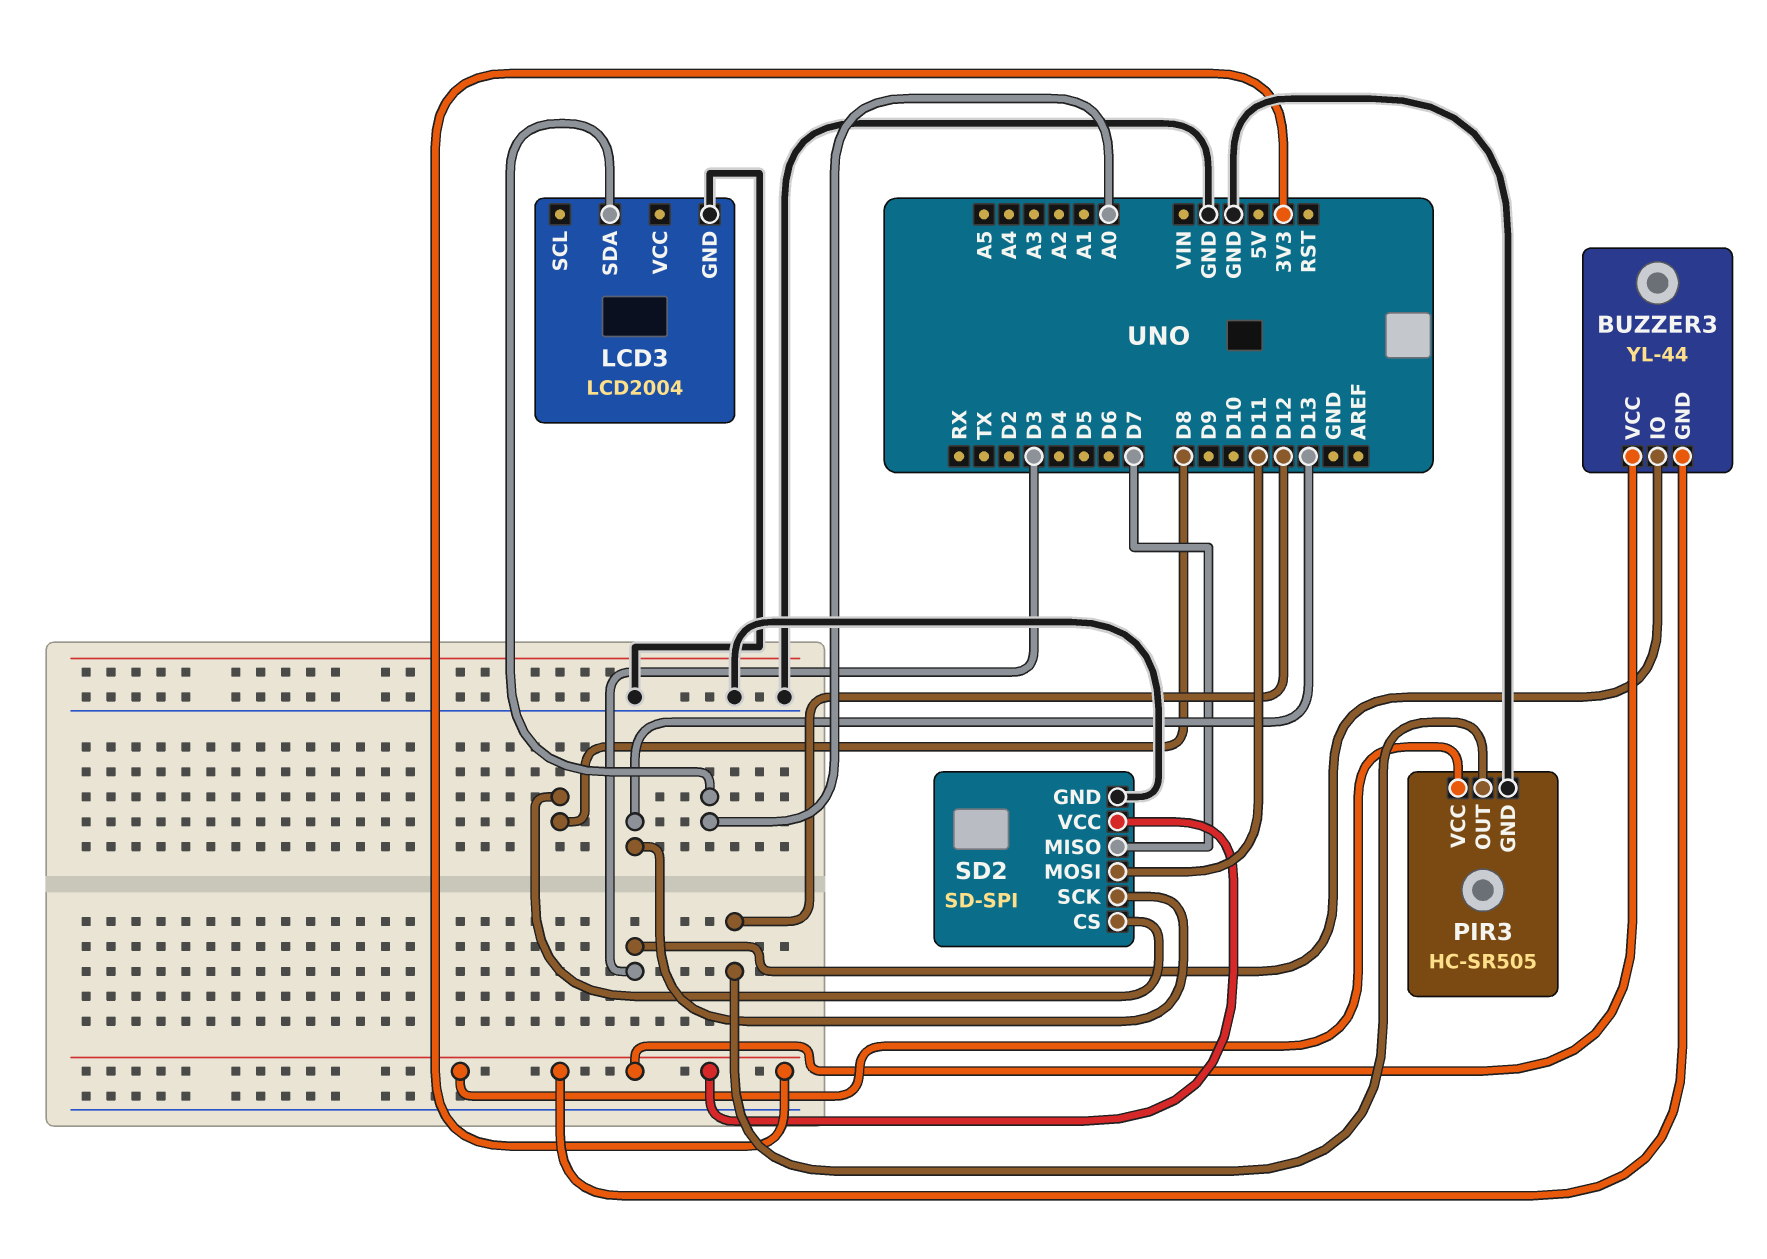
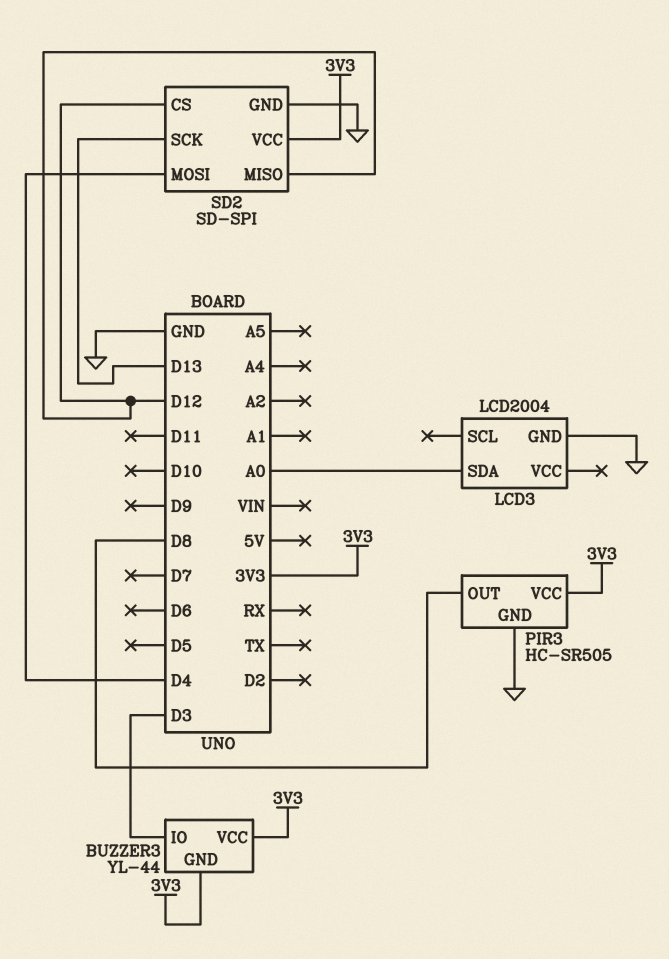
PIR3 pin OUT: D12 -> D8
SD2 pin CS: D8 -> D12
SD2 pin MISO: D7 -> D12
SD2 pin MOSI: D11 -> D4

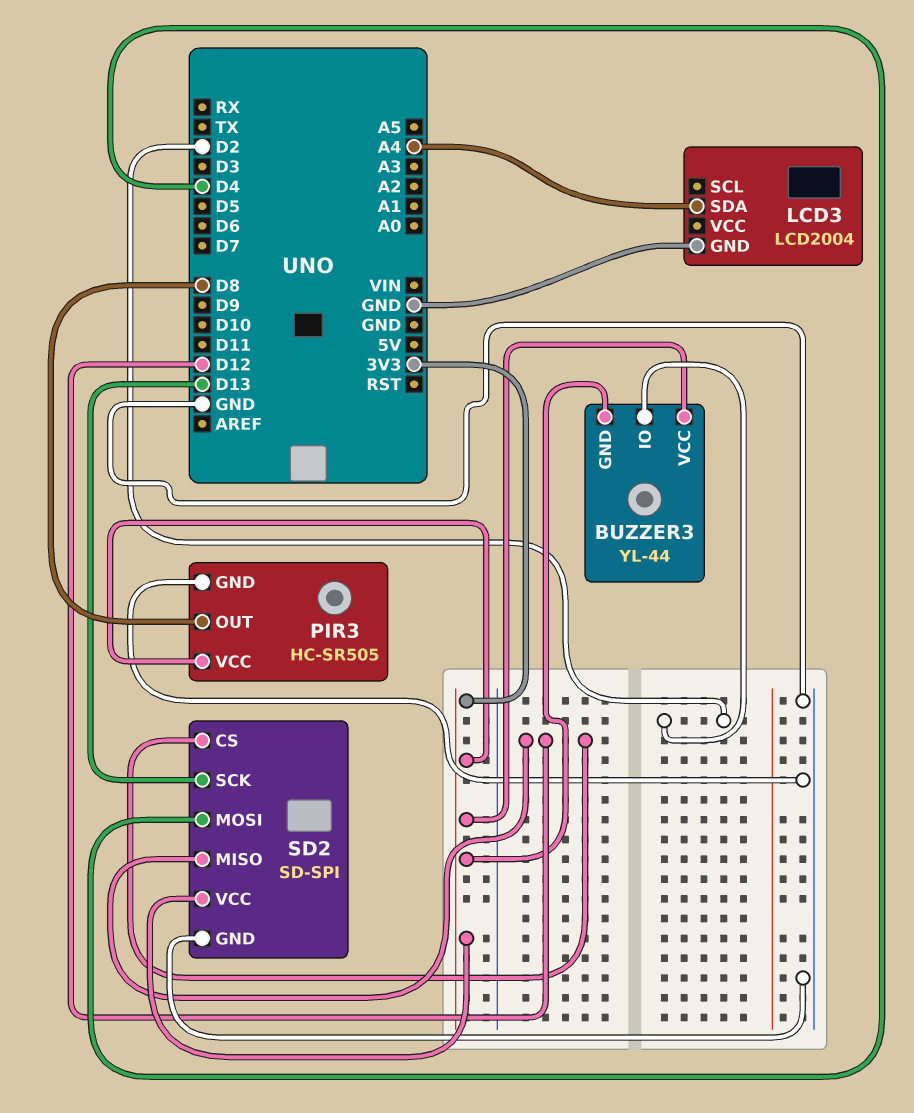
BUZZER3 pin IO: D3 -> D2
LCD3 pin SDA: A0 -> A4

